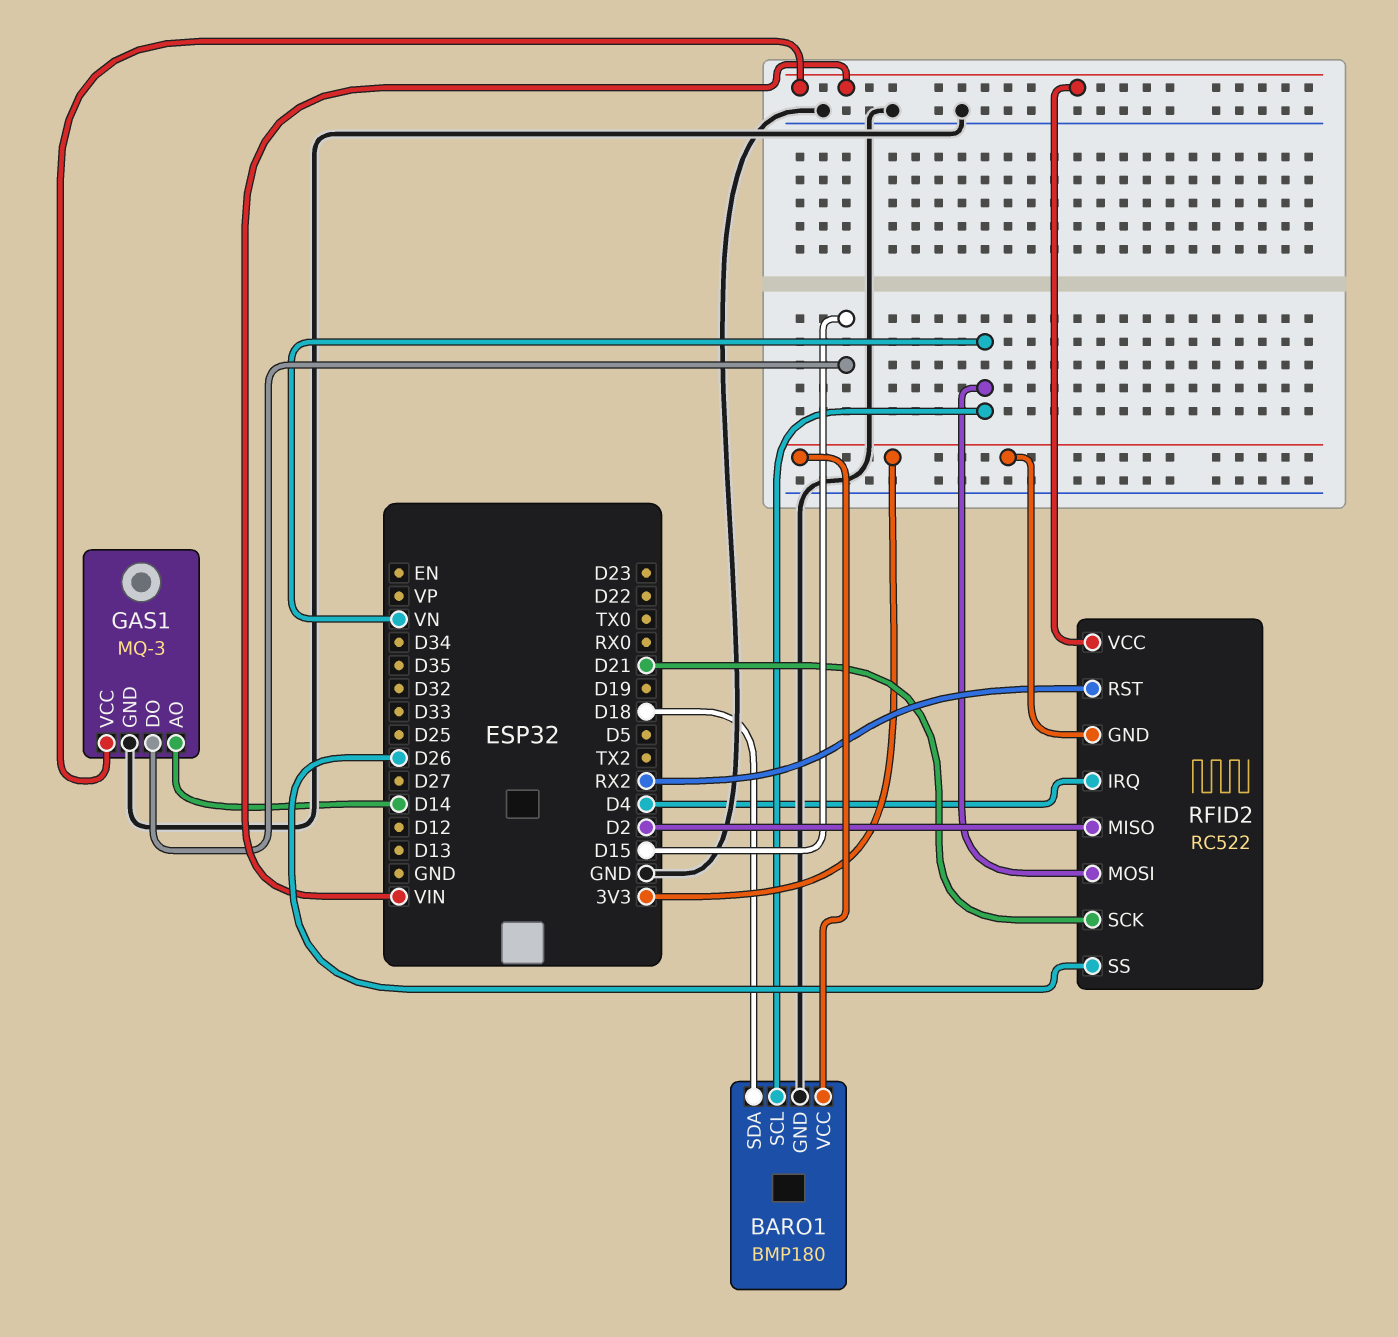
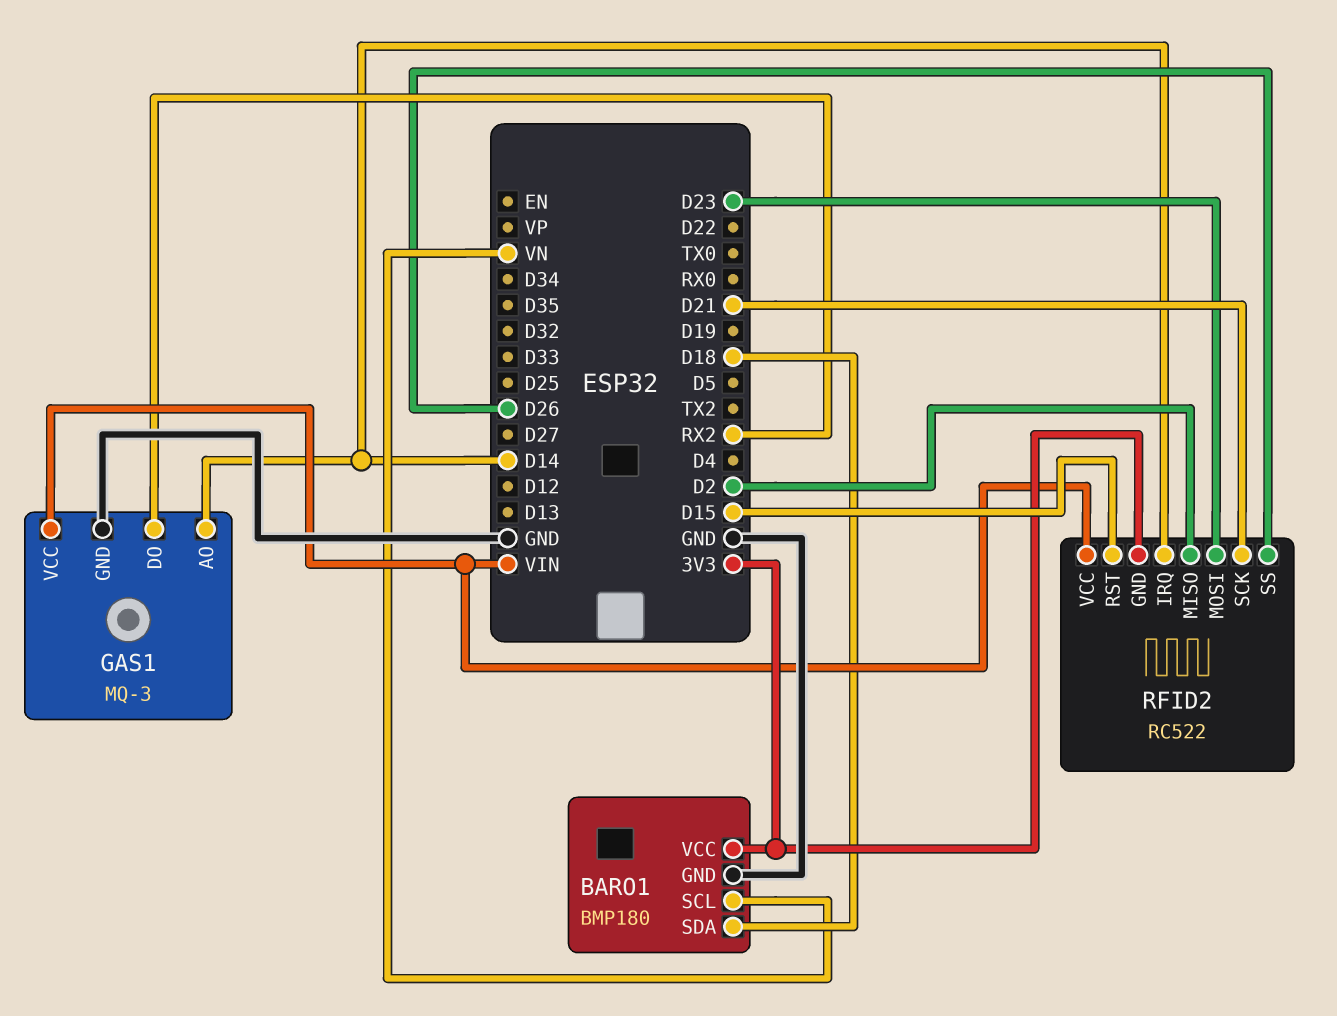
GAS1 pin DO: D15 -> RX2
RFID2 pin IRQ: D4 -> D14
RFID2 pin MOSI: VN -> D23
RFID2 pin RST: RX2 -> D15

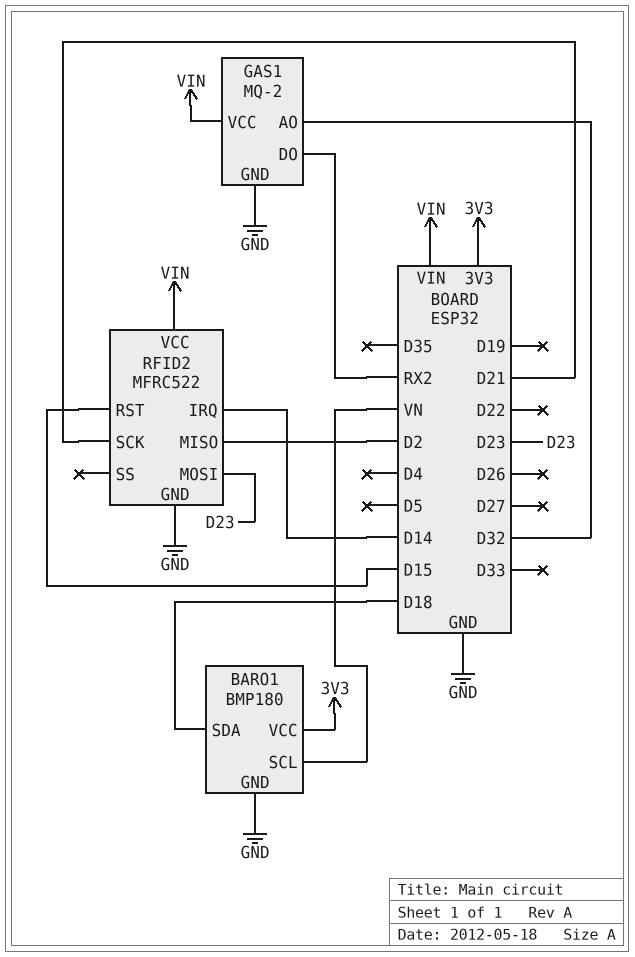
GAS1: MQ-3 -> MQ-2
GAS1 pin AO: D14 -> D32
RFID2: RC522 -> MFRC522
RFID2 pin GND: 3V3 -> GND
RFID2 pin SS: D26 -> none

